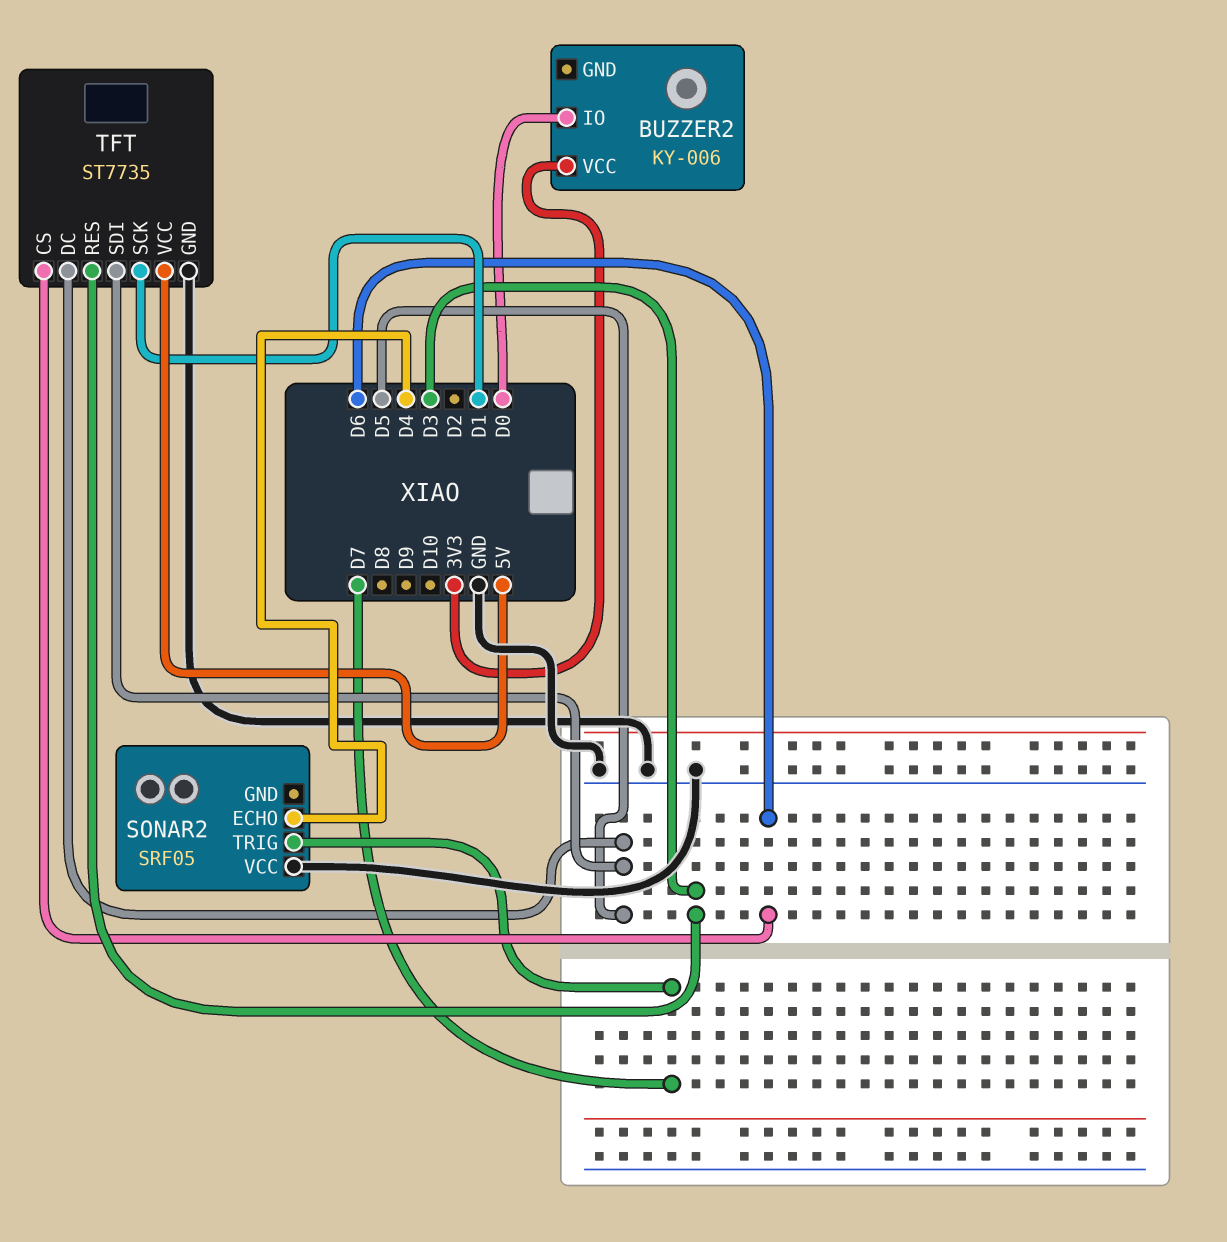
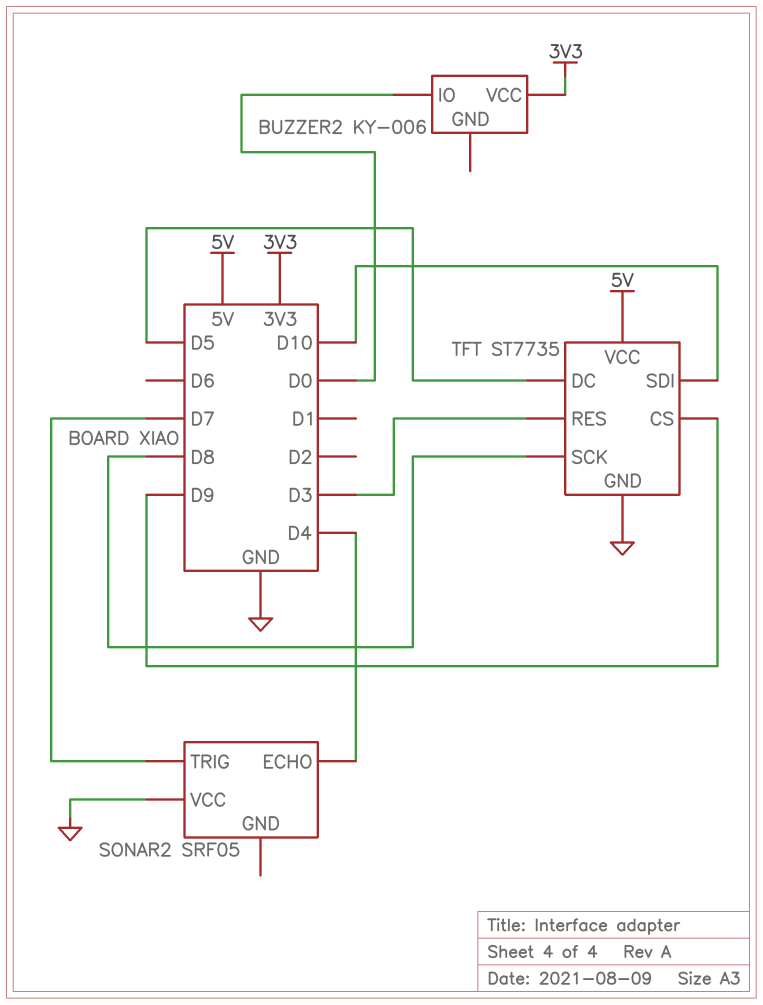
TFT pin CS: D6 -> D9
TFT pin SCK: D1 -> D8
TFT pin SDI: D5 -> D10

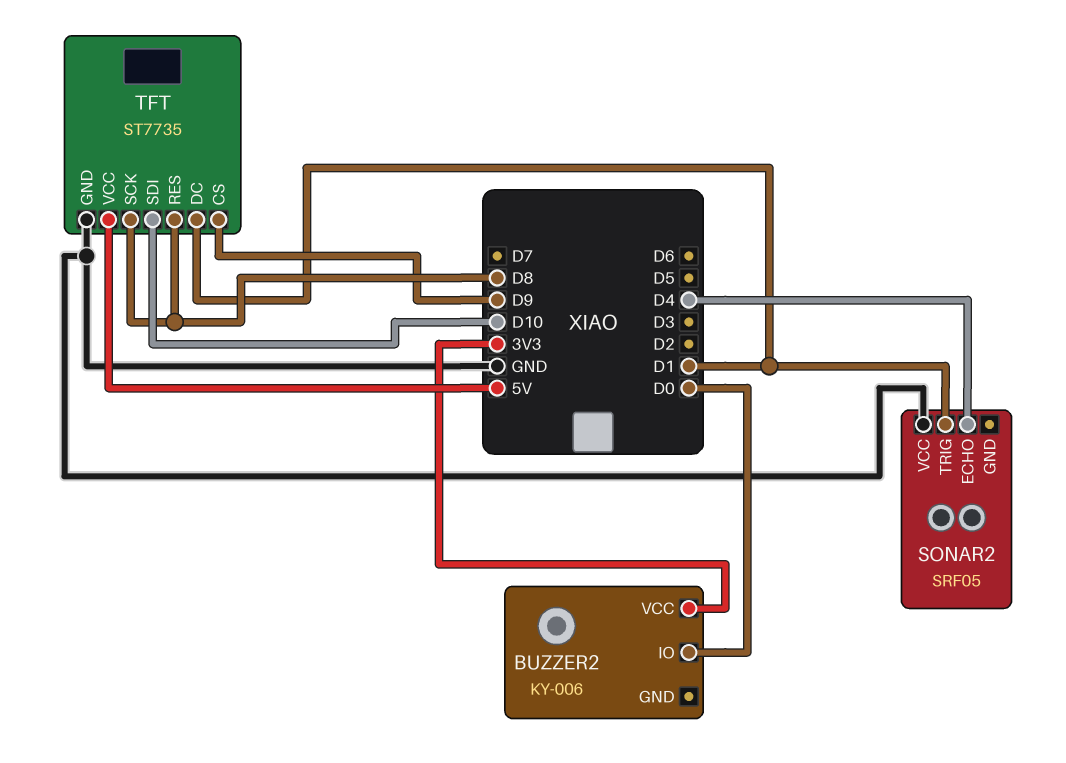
SONAR2 pin TRIG: D7 -> D1
TFT pin DC: D5 -> D1
TFT pin RES: D3 -> D8

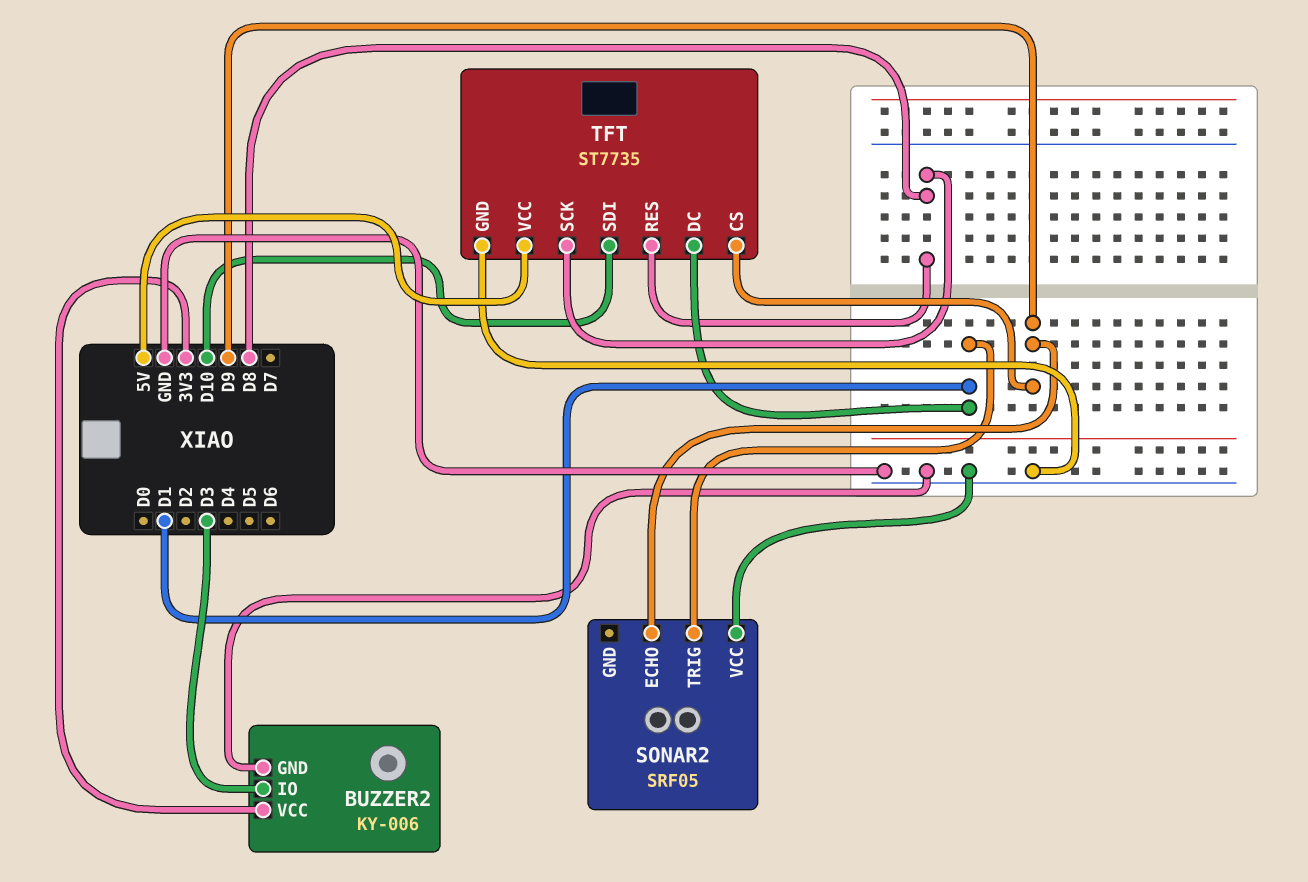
BUZZER2 pin GND: none -> GND
BUZZER2 pin IO: D0 -> D3
SONAR2 pin ECHO: D4 -> D9

